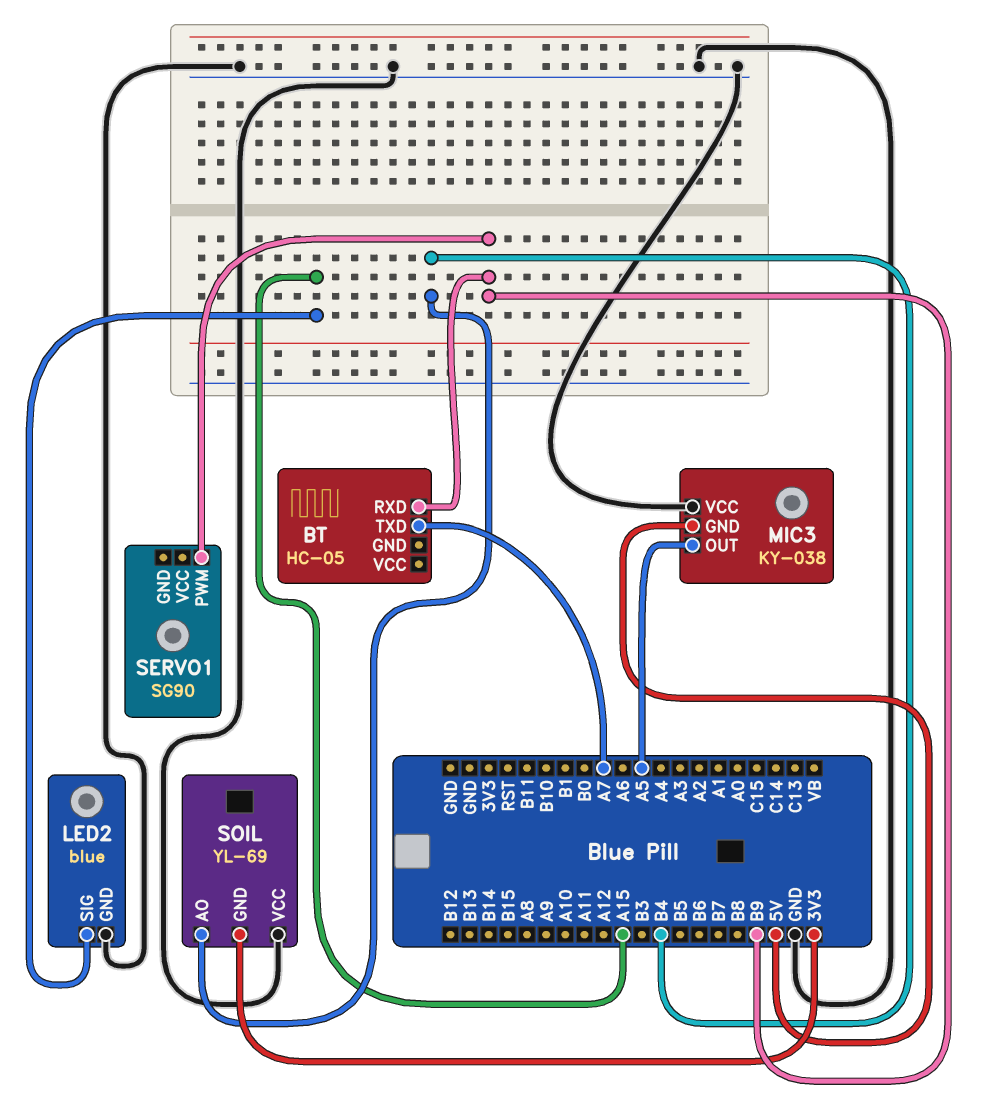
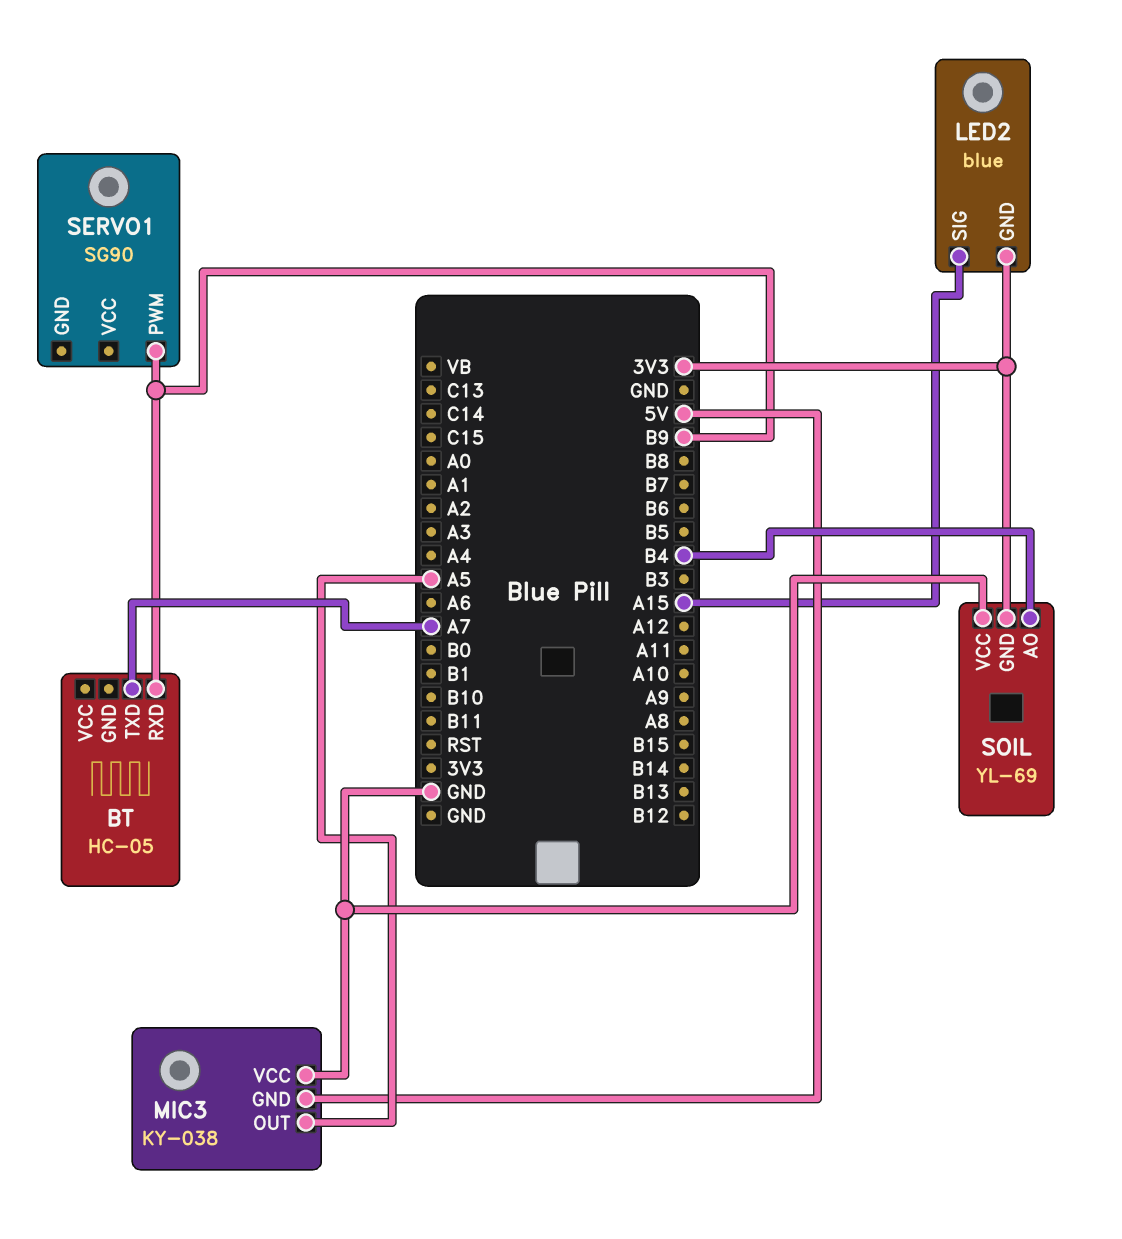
LED2 pin GND: GND -> 3V3

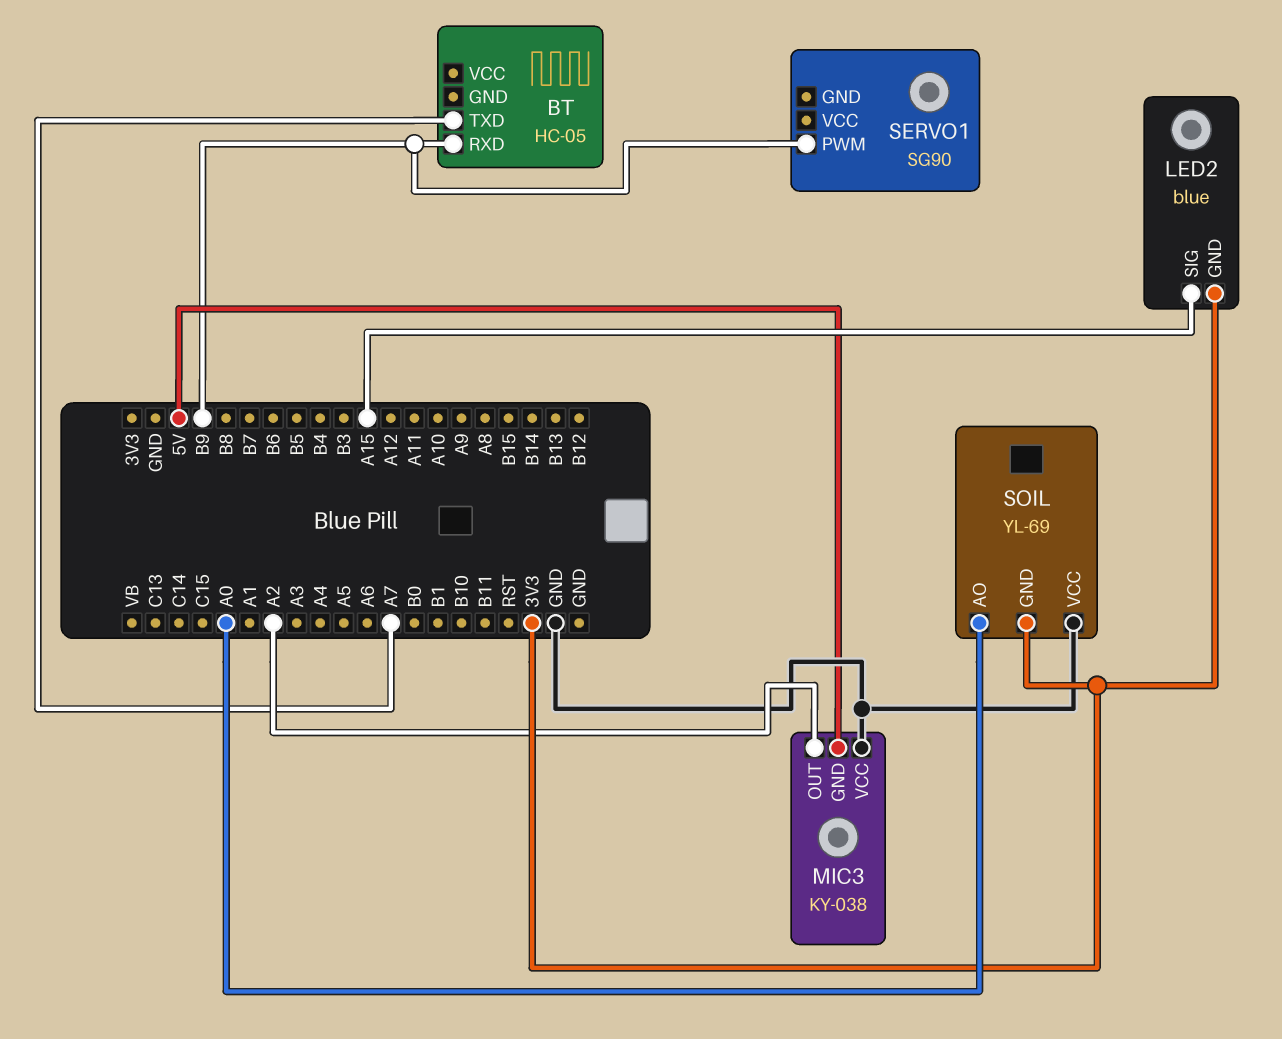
MIC3 pin OUT: A5 -> A2
SOIL pin AO: B4 -> A0

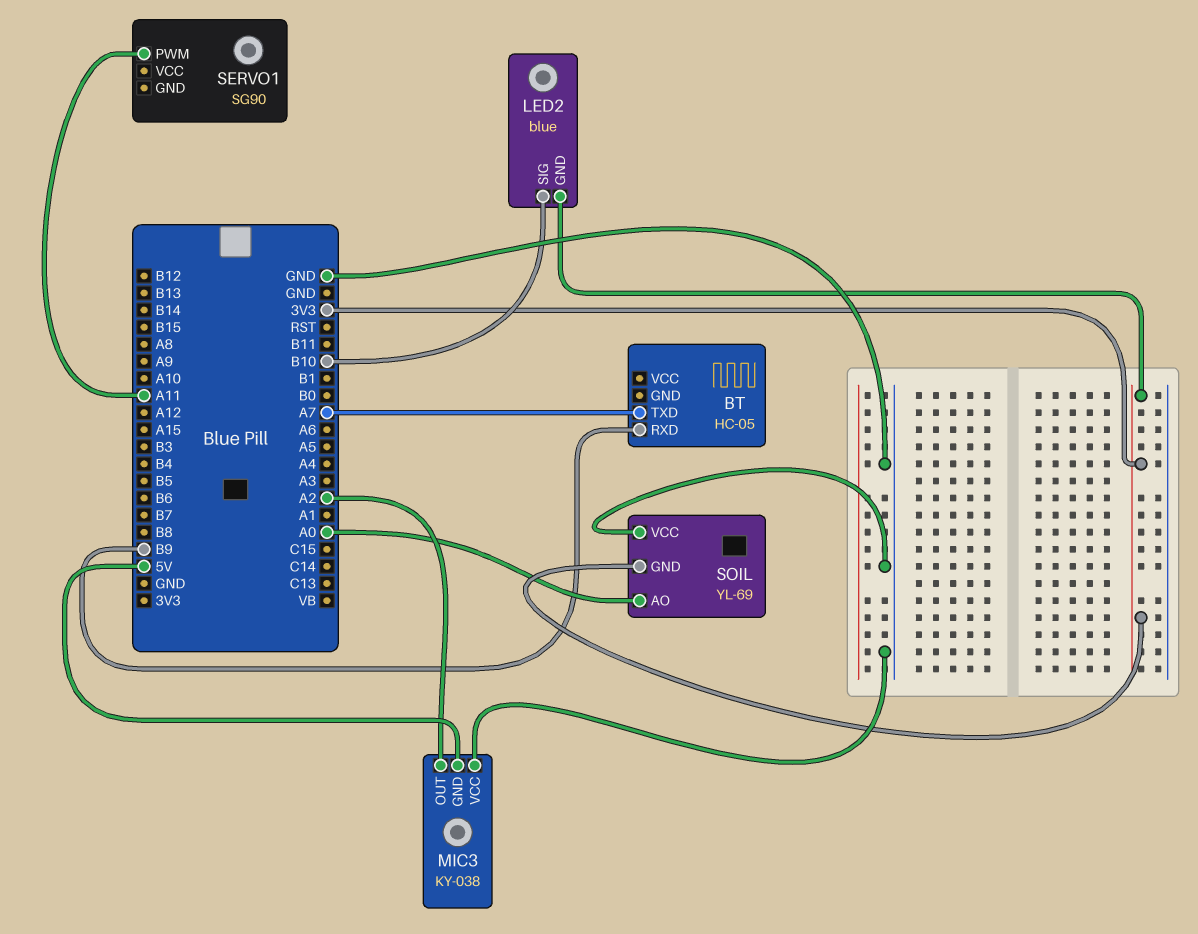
LED2 pin SIG: A15 -> B10
SERVO1 pin PWM: B9 -> A11

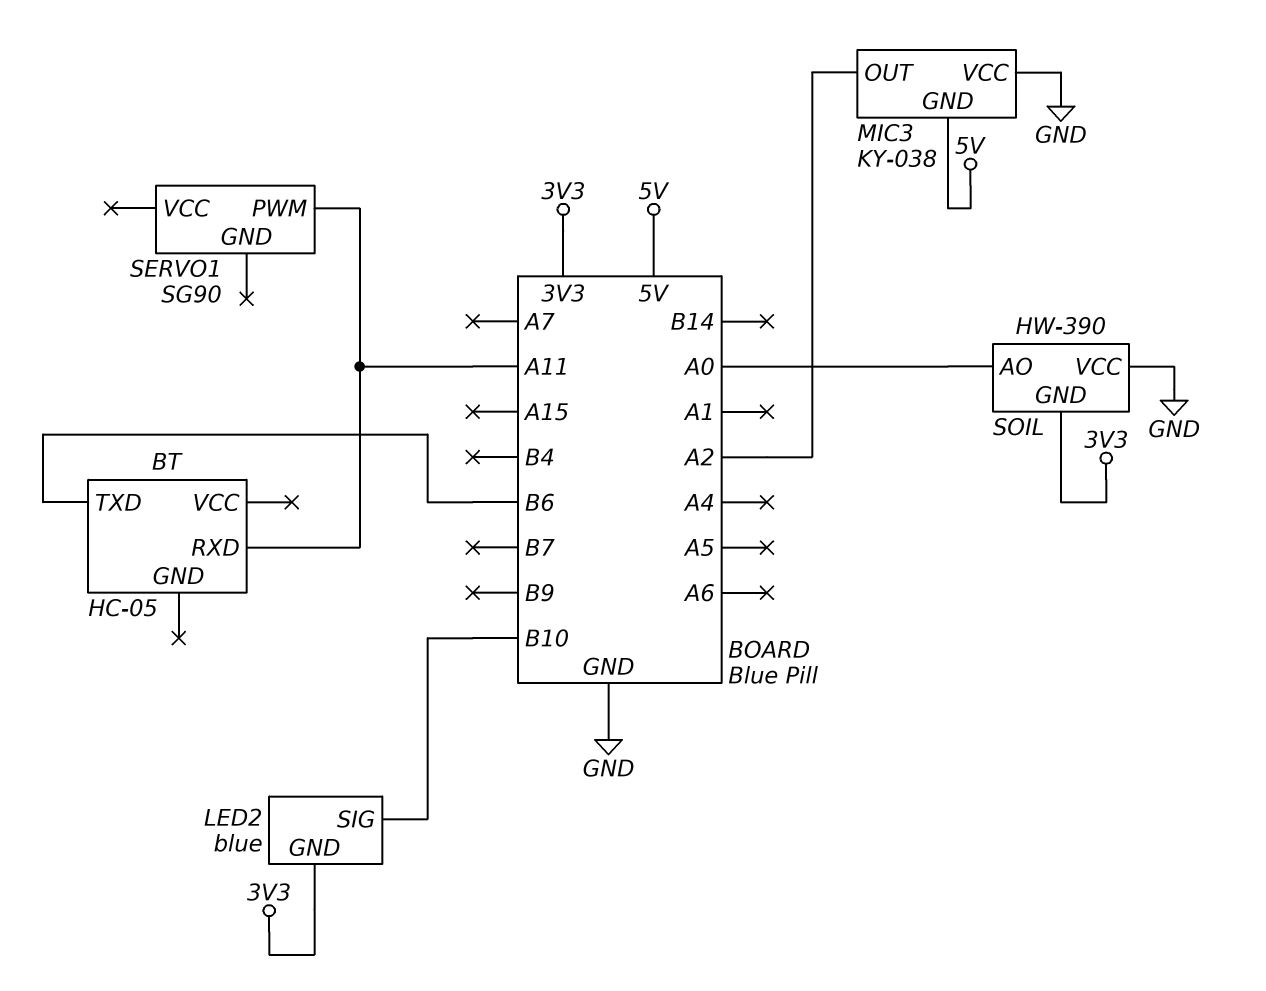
BT pin RXD: B9 -> A11
BT pin TXD: A7 -> B6
SOIL: YL-69 -> HW-390

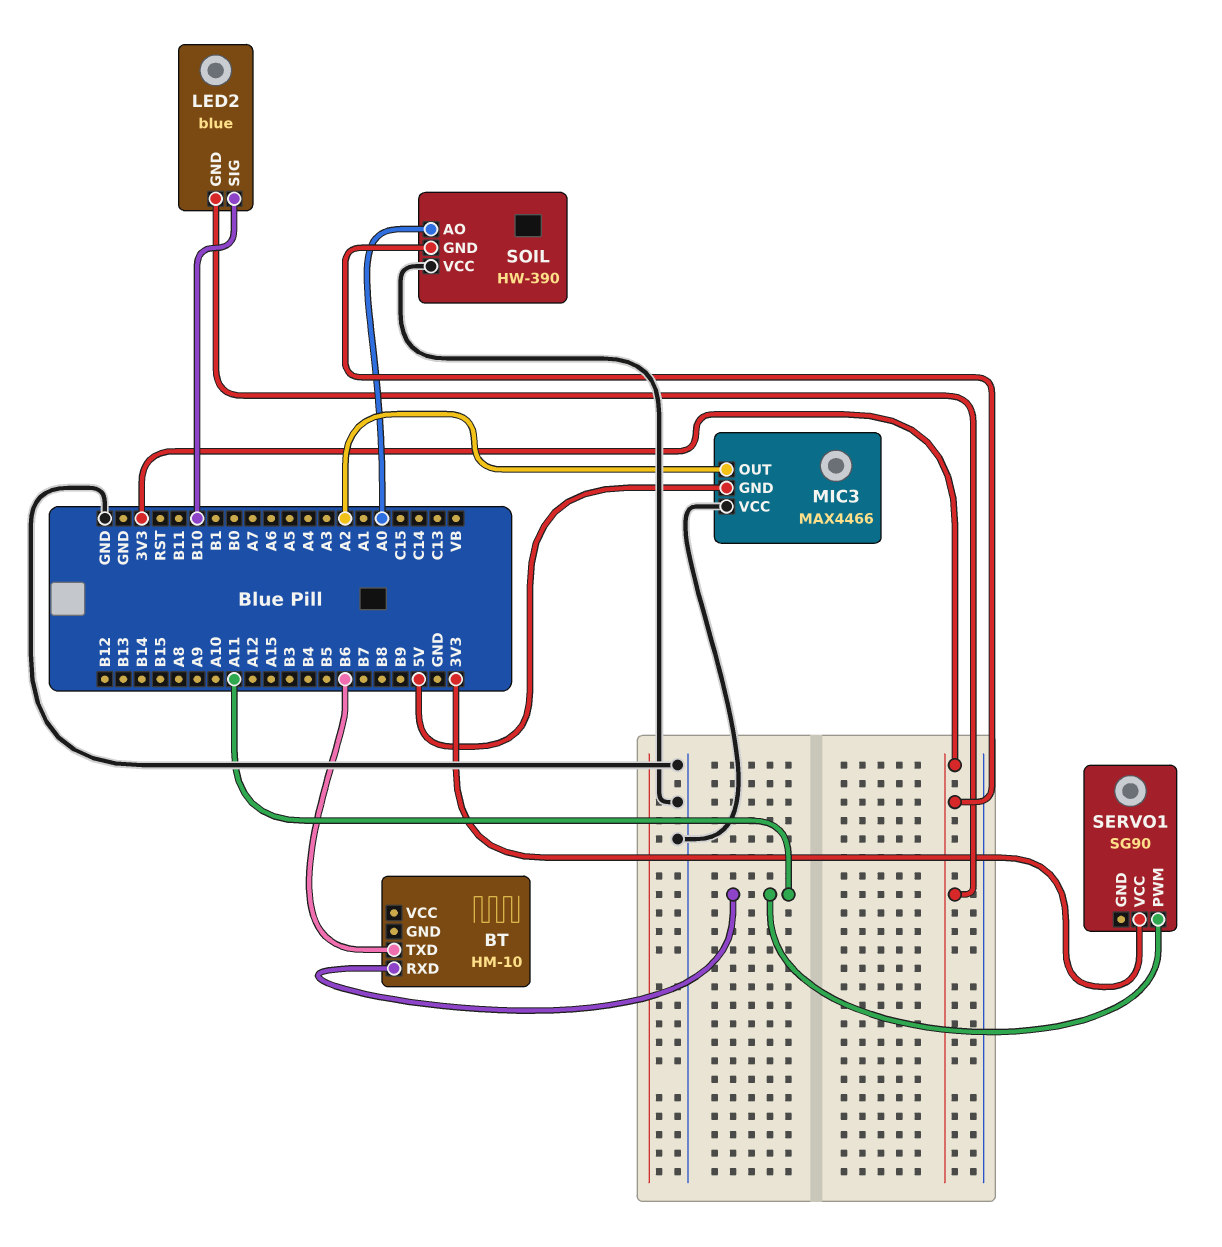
BT: HC-05 -> HM-10
MIC3: KY-038 -> MAX4466
SERVO1 pin VCC: none -> 3V3

